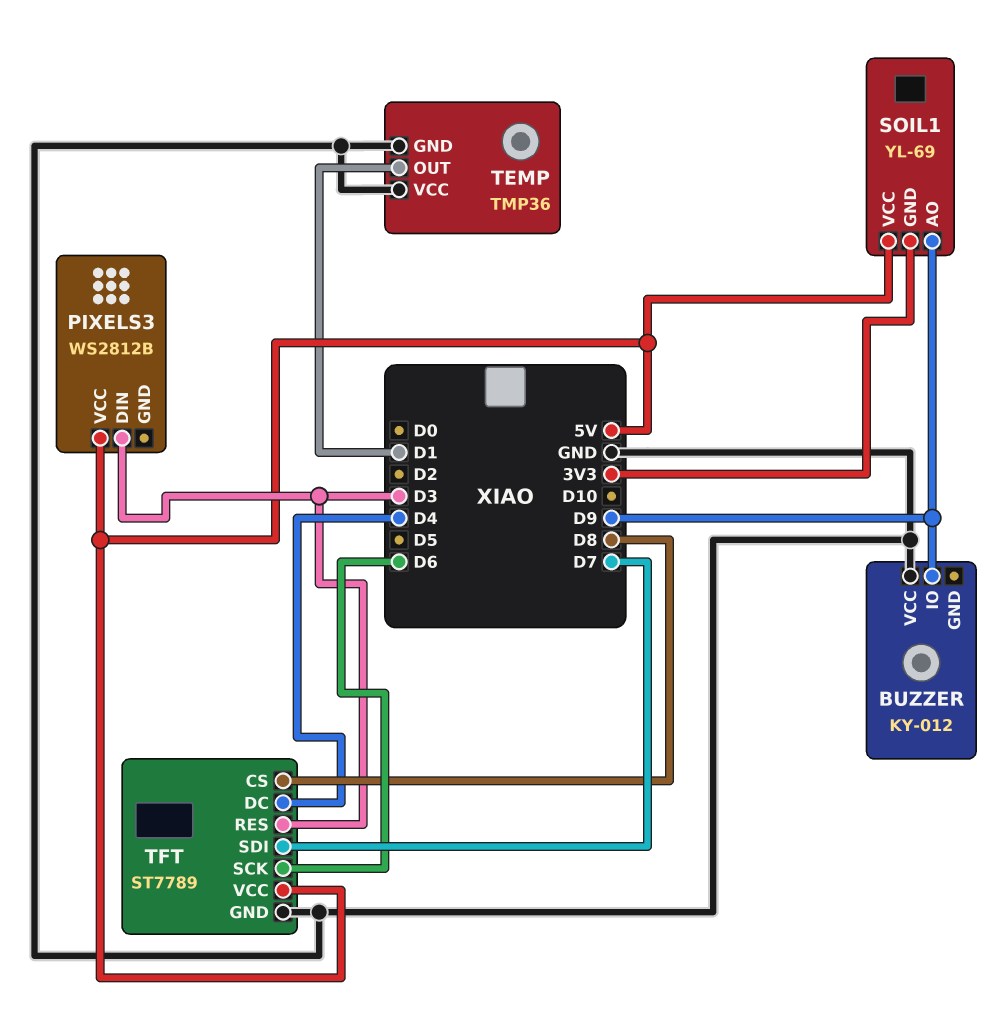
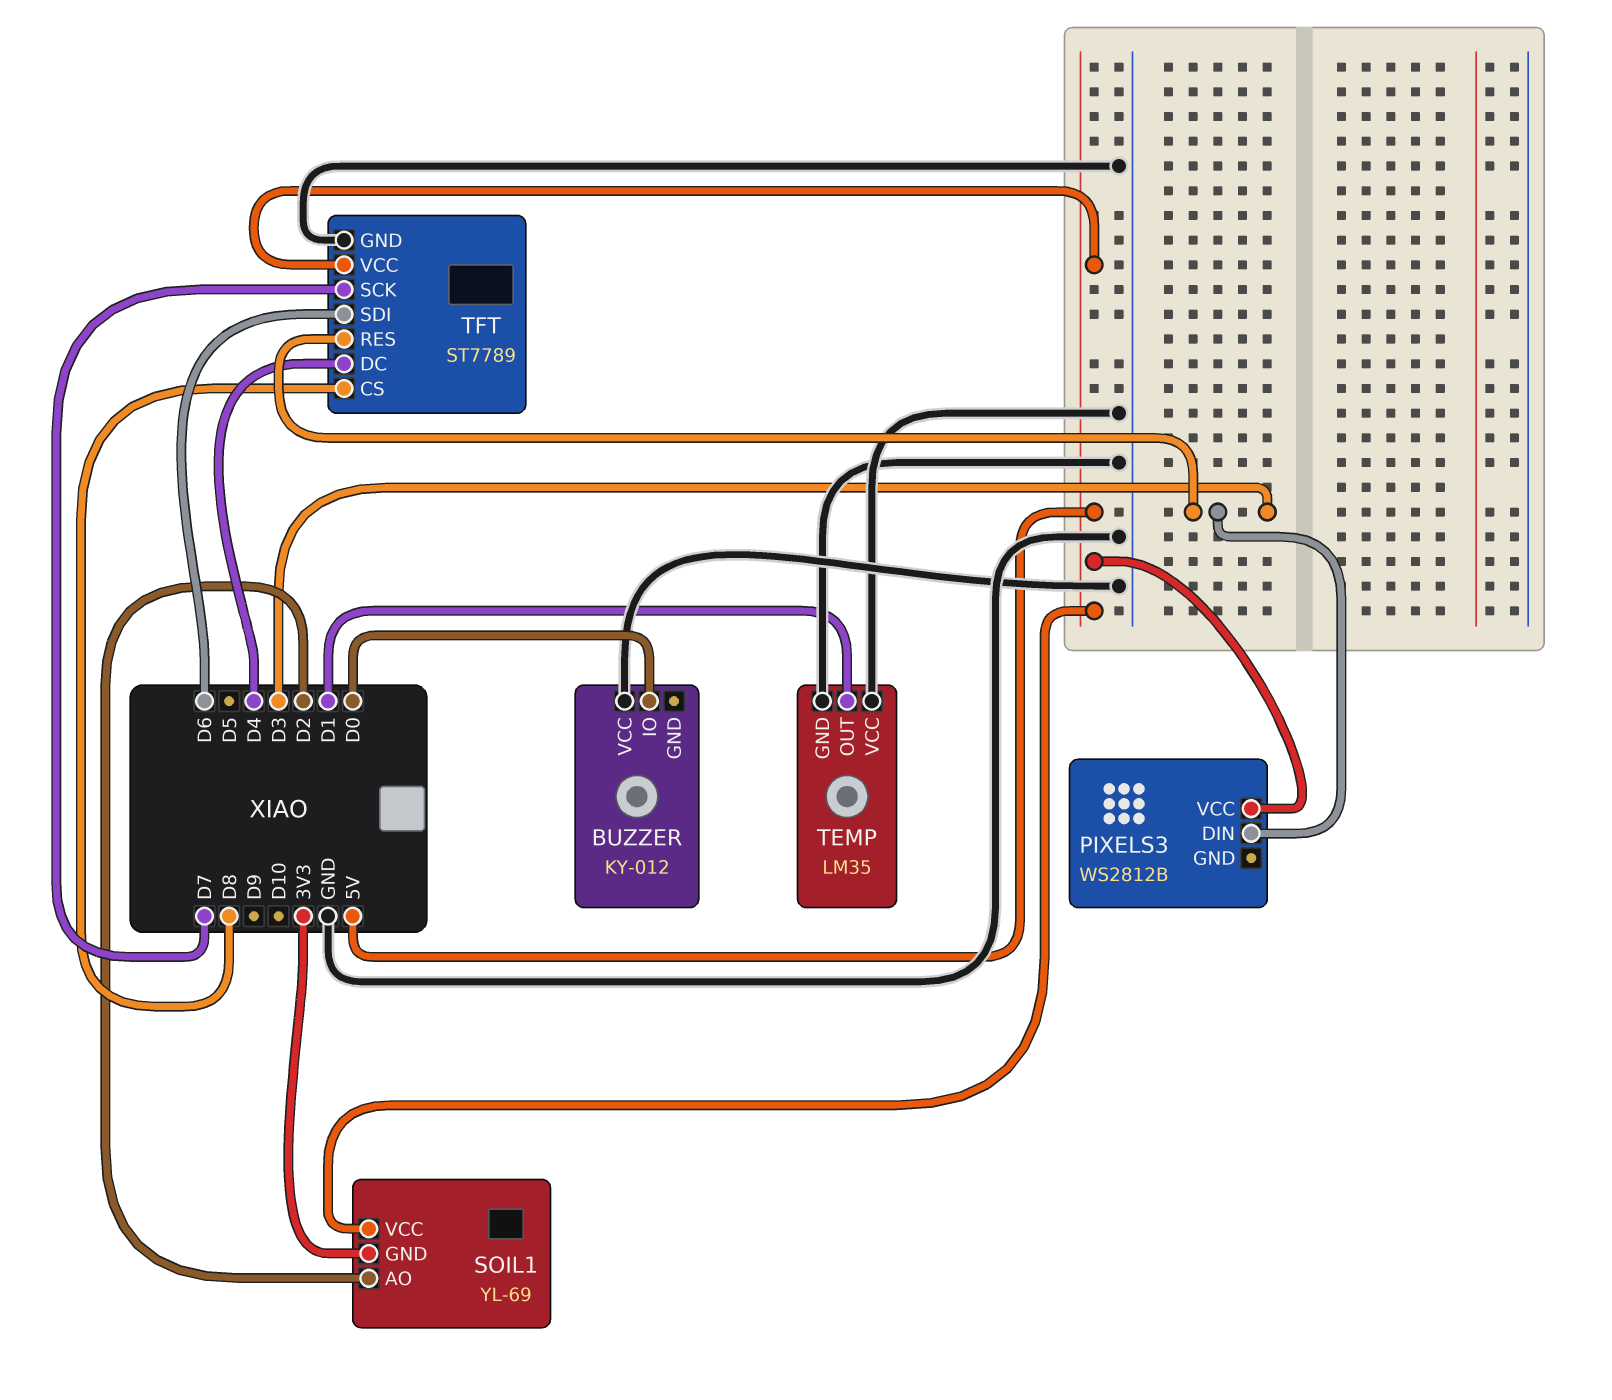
BUZZER pin IO: D9 -> D0
SOIL1 pin AO: D9 -> D2
TEMP: TMP36 -> LM35
TFT pin SCK: D6 -> D7
TFT pin SDI: D7 -> D6

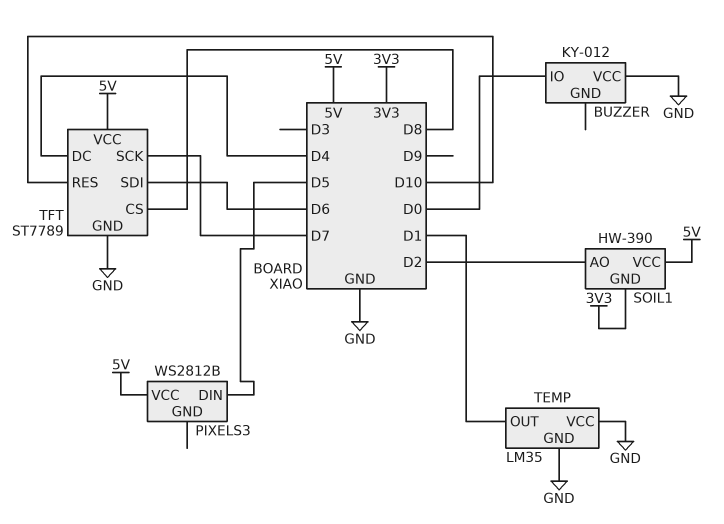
PIXELS3 pin DIN: D3 -> D5
SOIL1: YL-69 -> HW-390
TFT pin RES: D3 -> D10

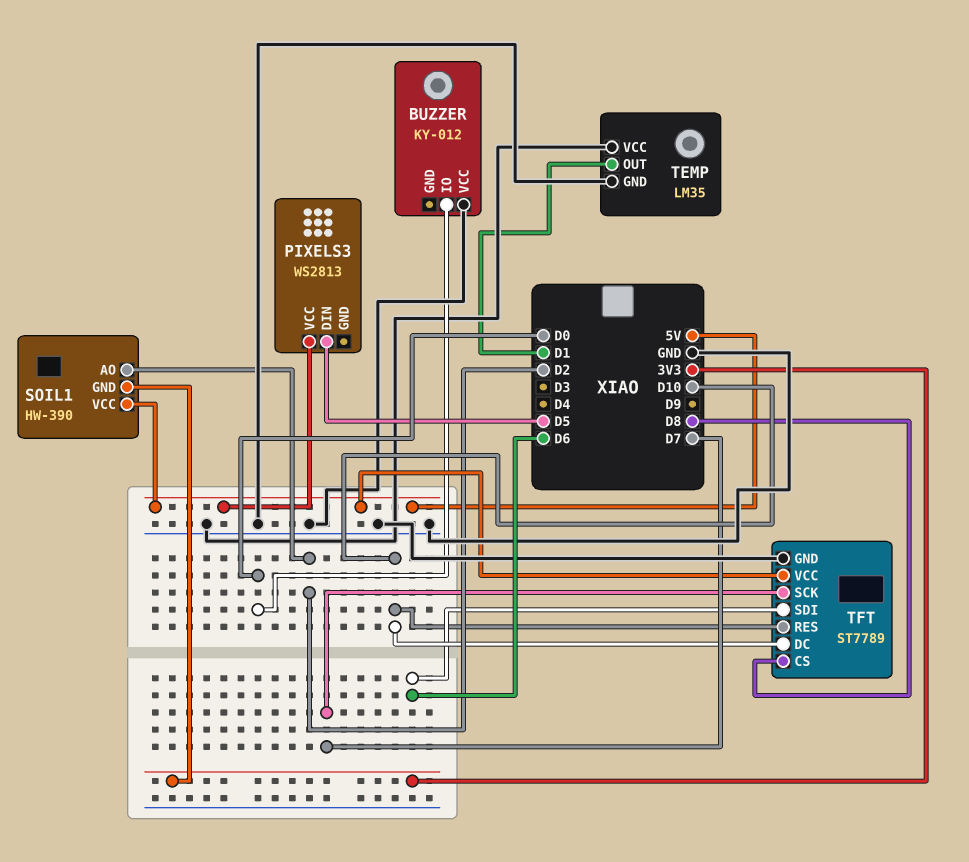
PIXELS3: WS2812B -> WS2813
TFT pin DC: D4 -> D10

